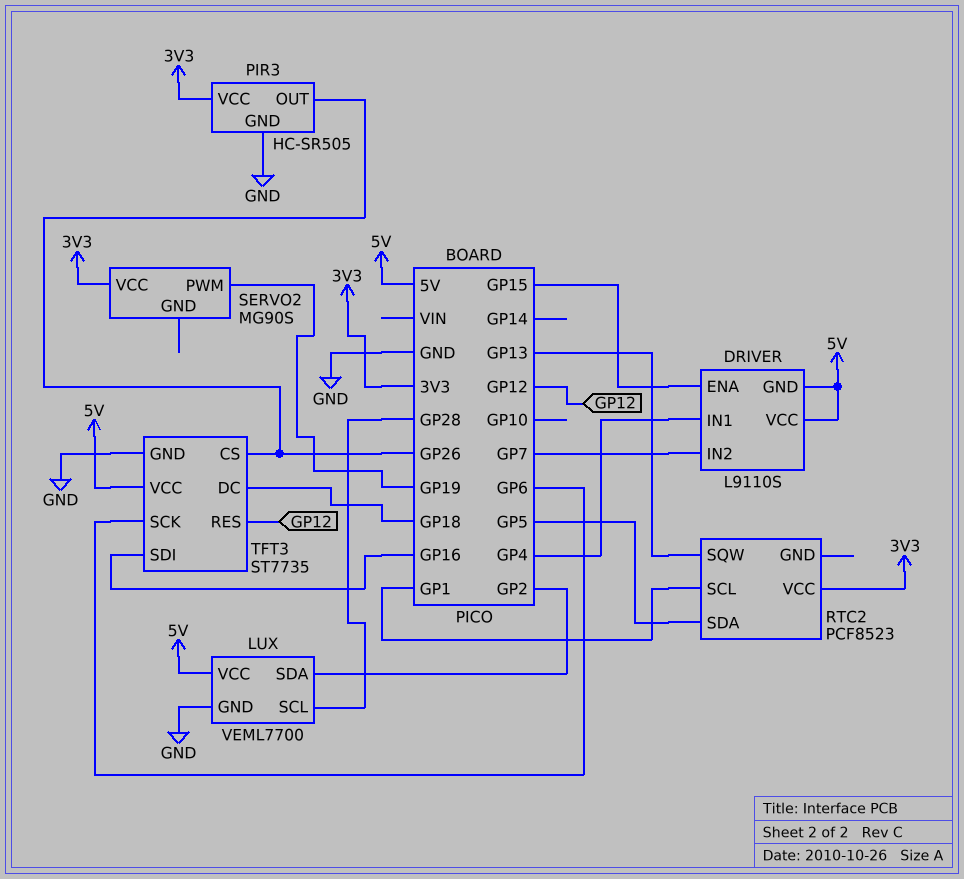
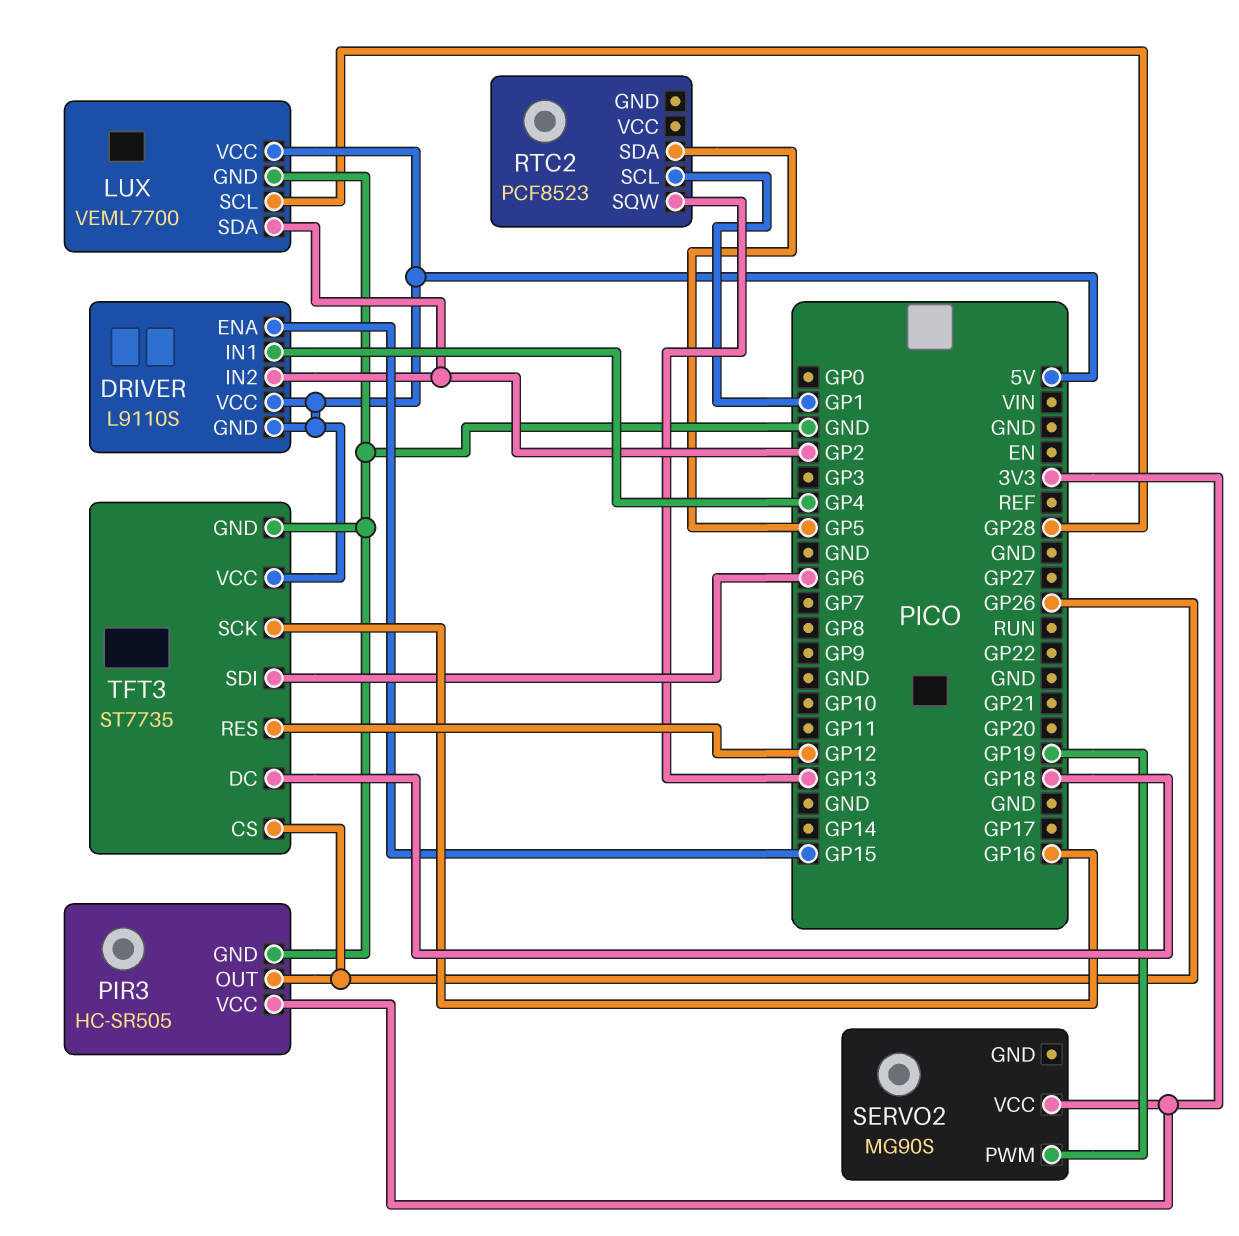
DRIVER pin IN2: GP7 -> GP2
RTC2 pin VCC: 3V3 -> none
TFT3 pin SCK: GP6 -> GP16
TFT3 pin SDI: GP16 -> GP6

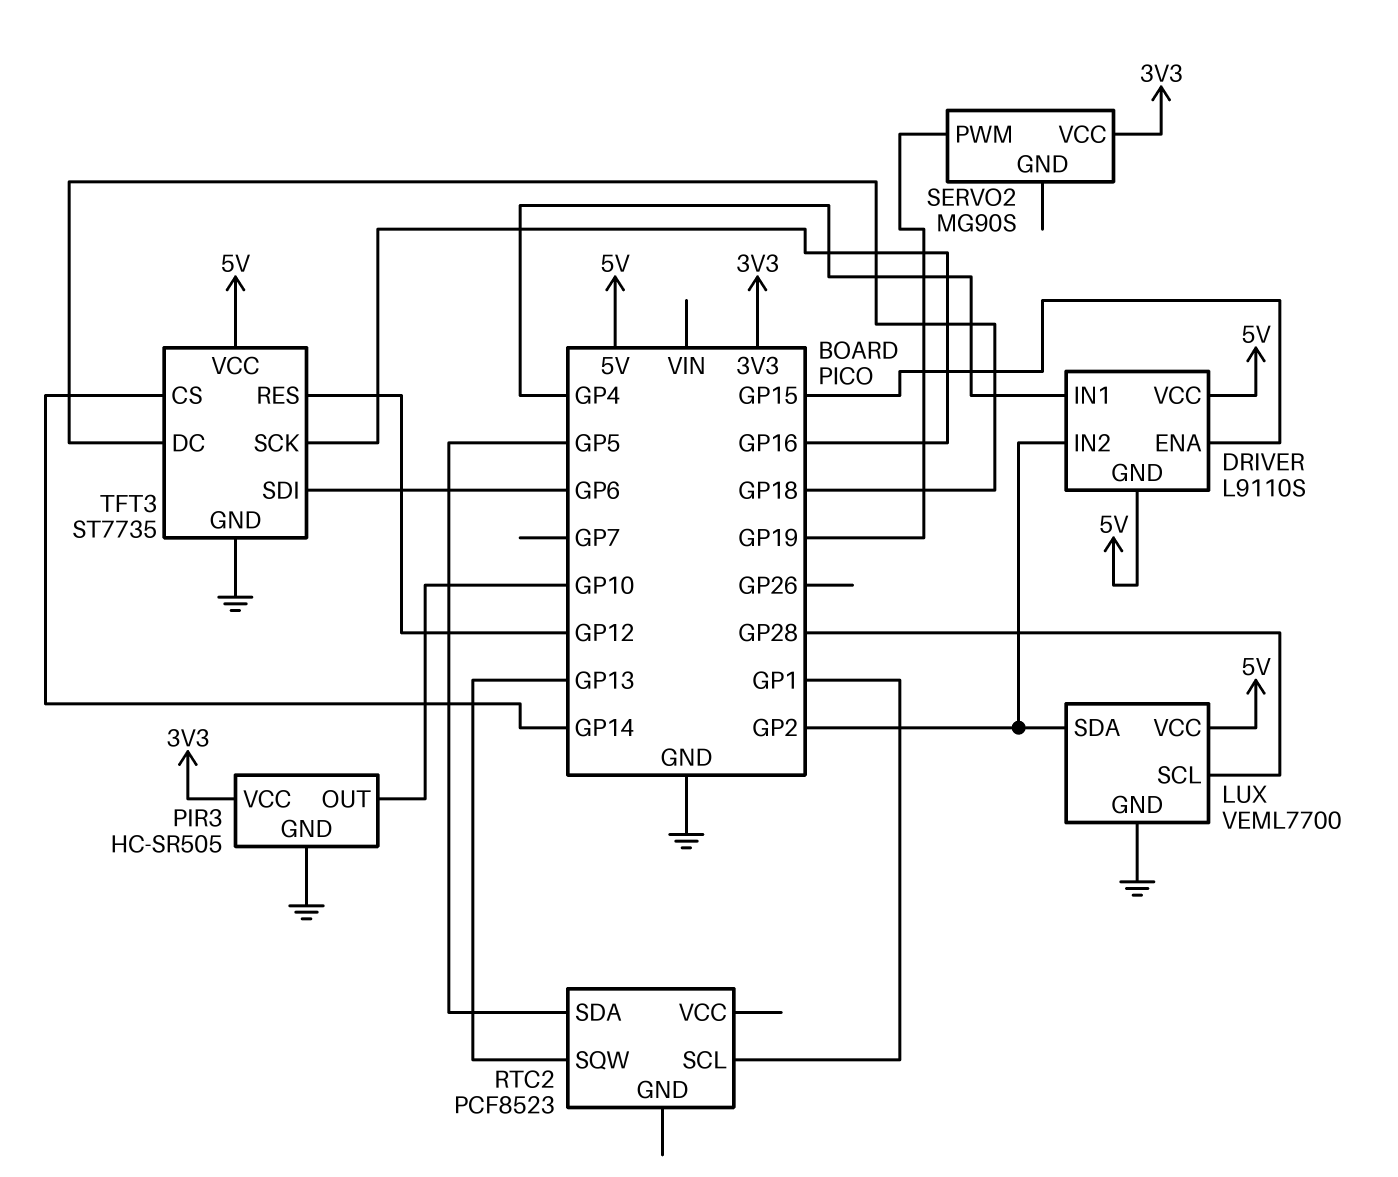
PIR3 pin OUT: GP26 -> GP10
TFT3 pin CS: GP26 -> GP14

